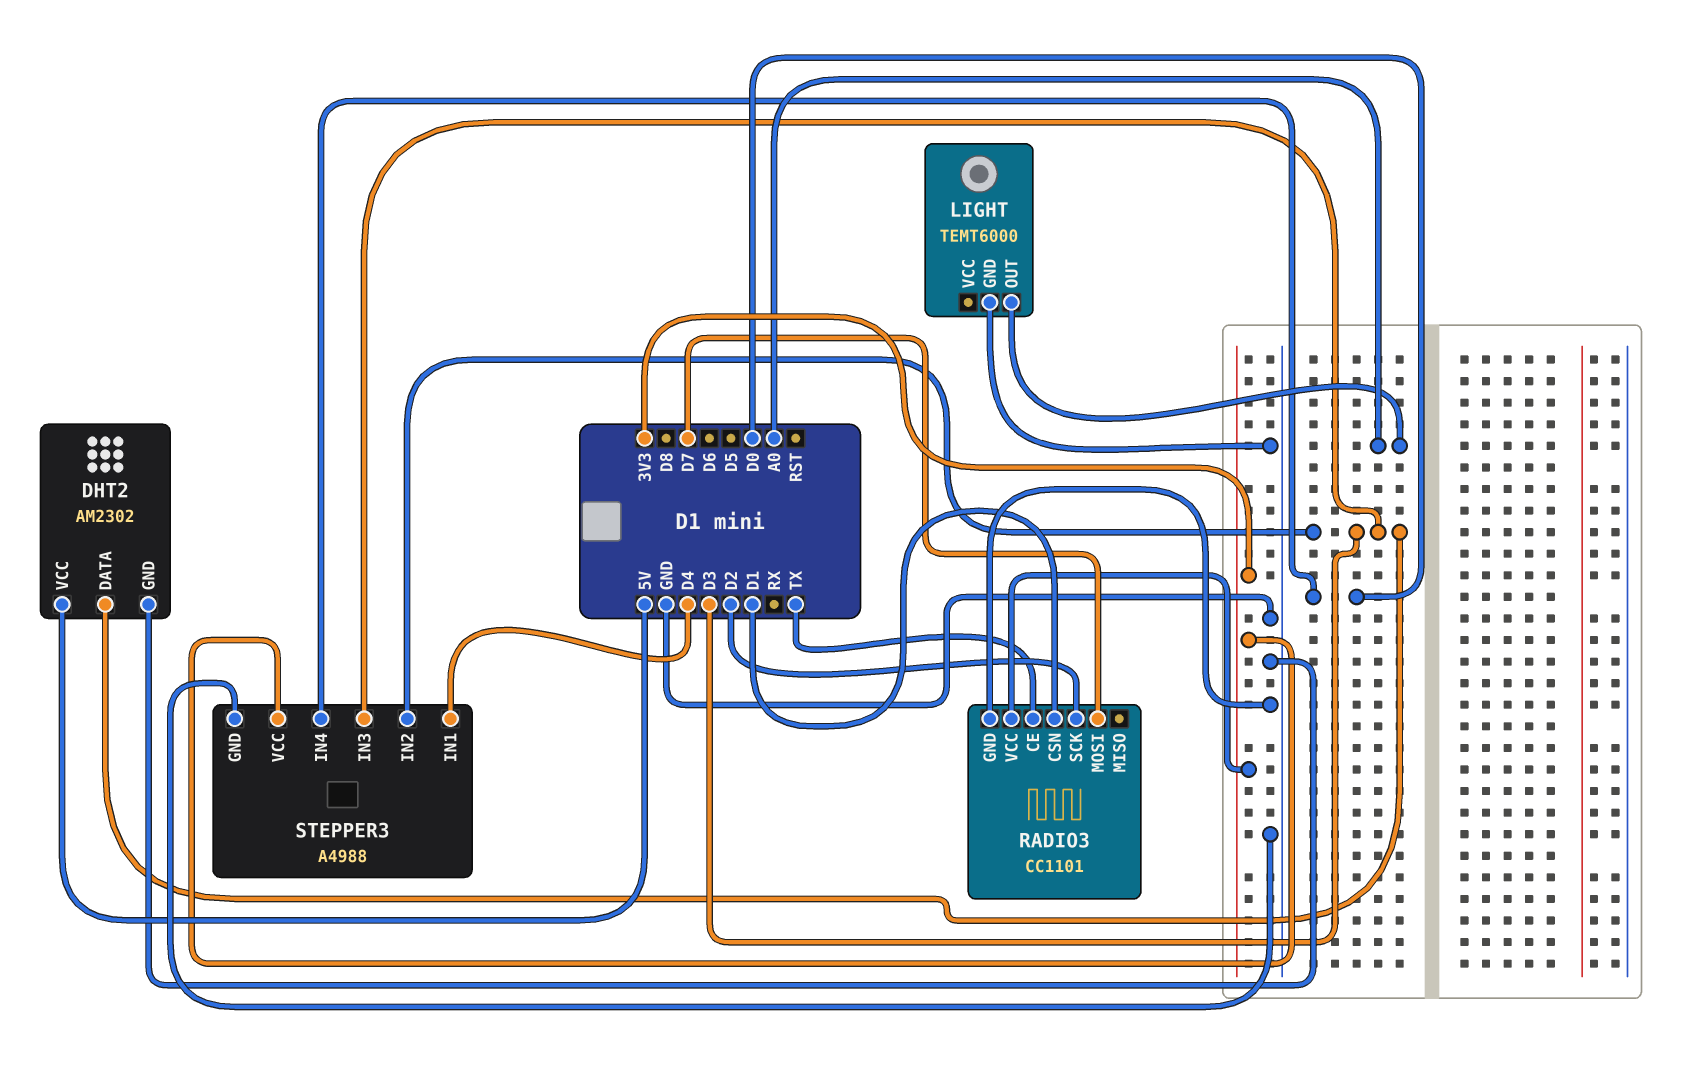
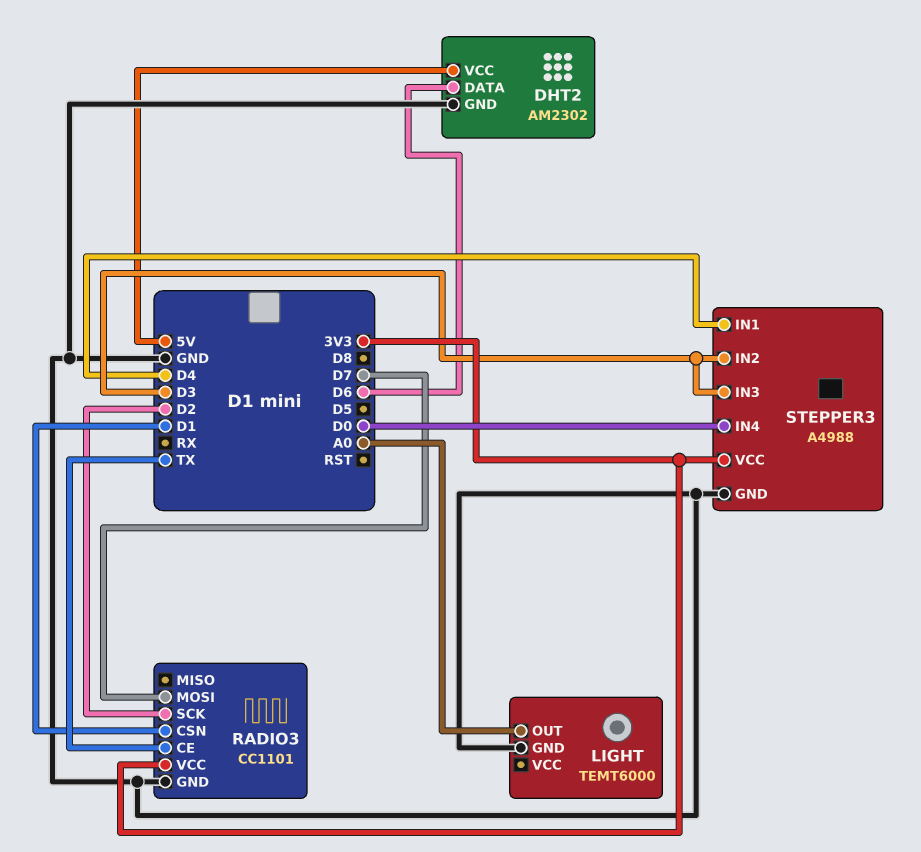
DHT2 pin DATA: D3 -> D6

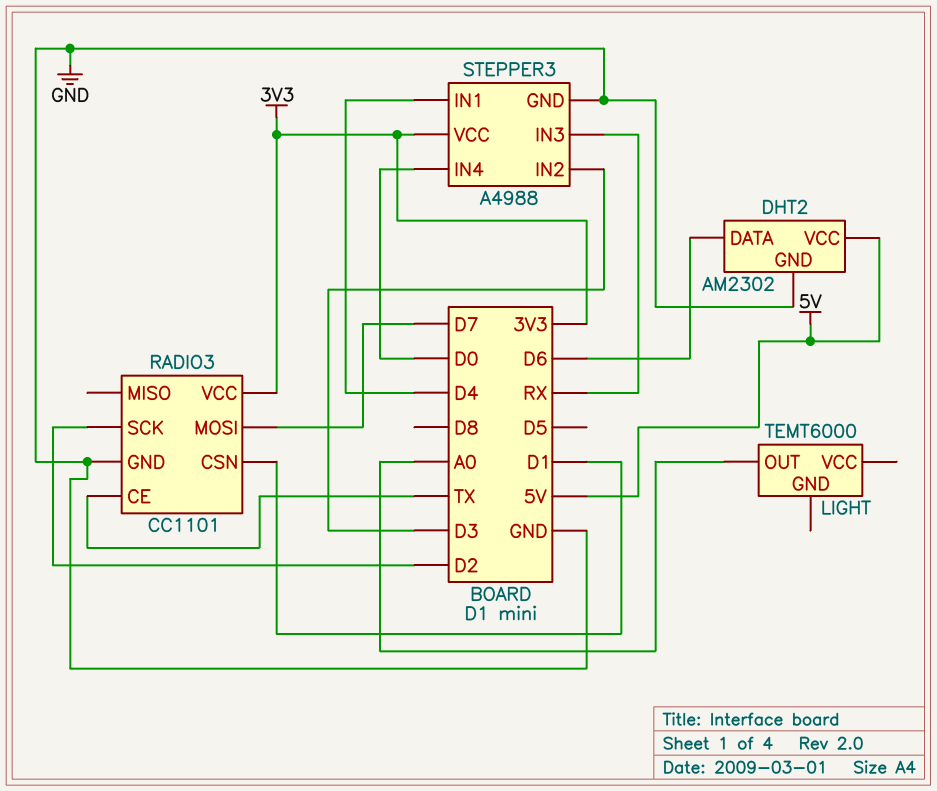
LIGHT pin GND: GND -> none
STEPPER3 pin IN3: D3 -> RX

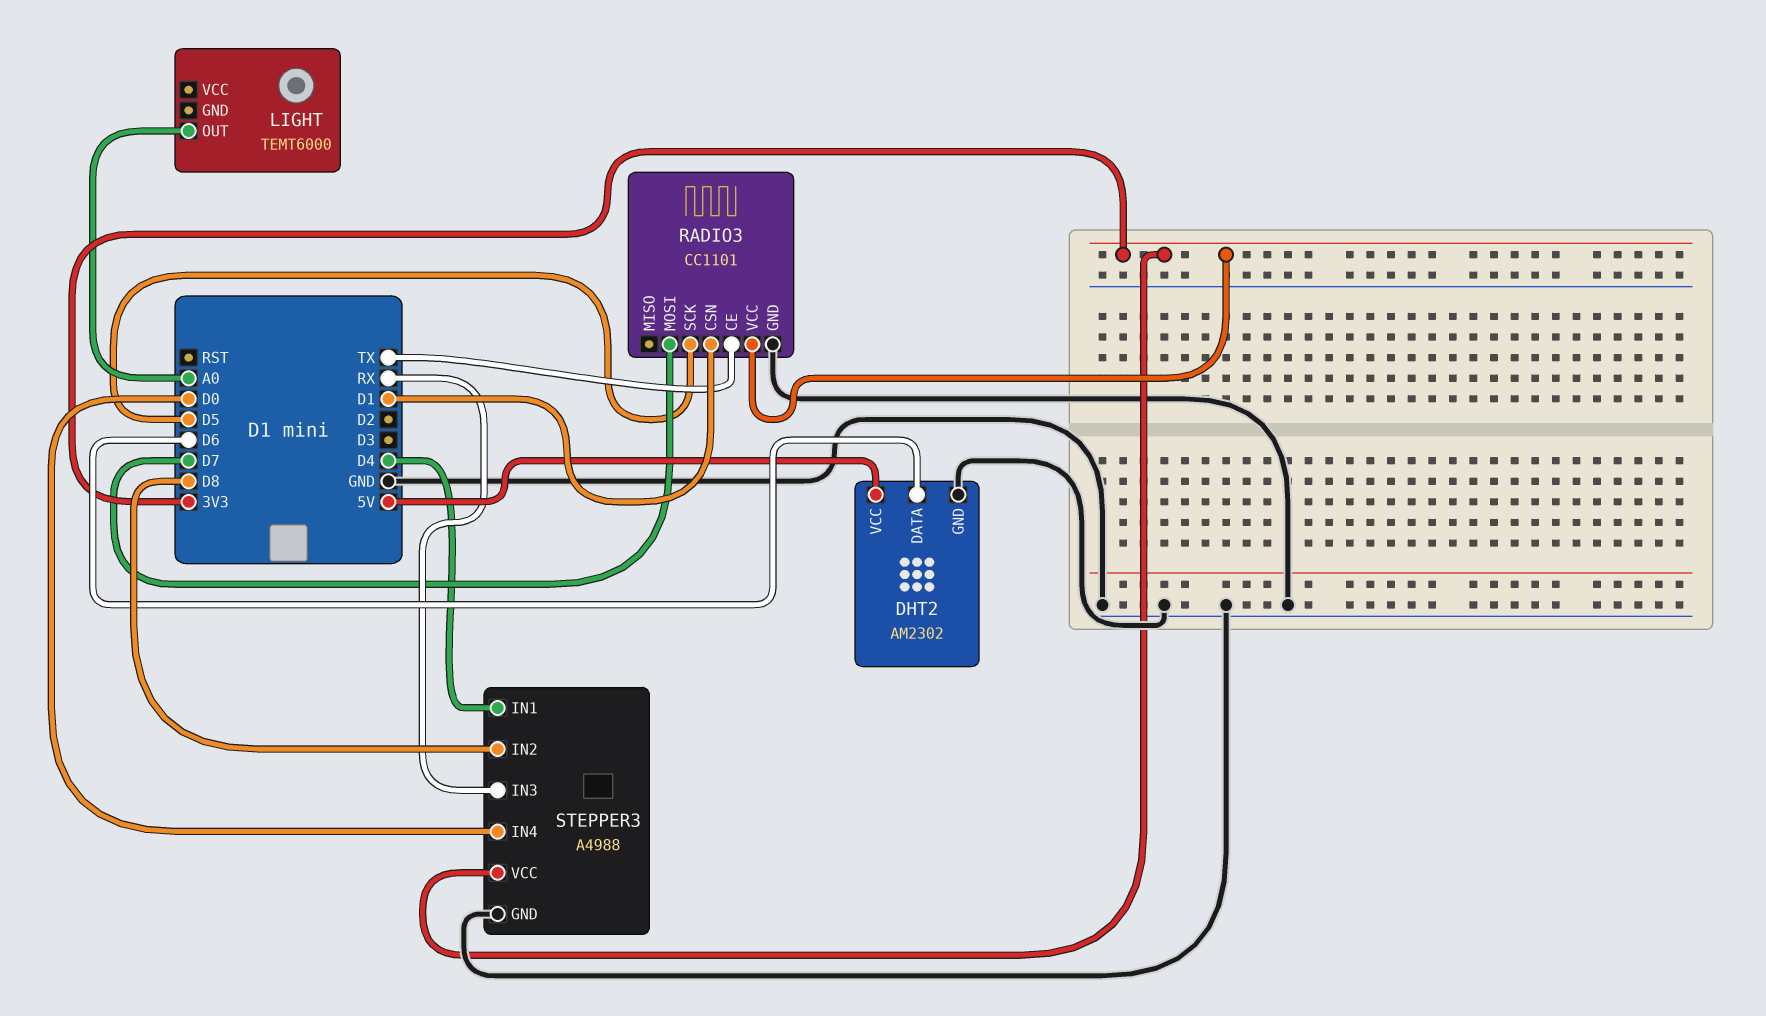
RADIO3 pin SCK: D2 -> D5
STEPPER3 pin IN2: D3 -> D8

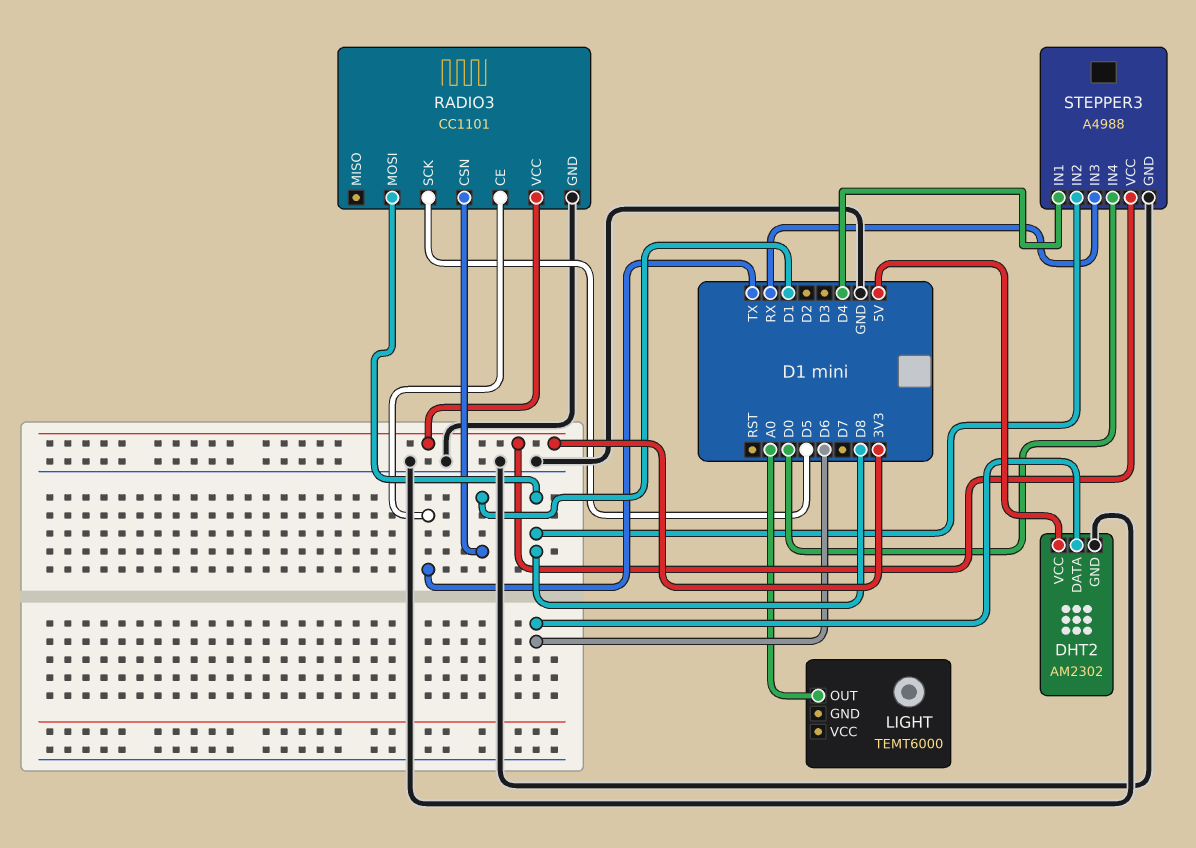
RADIO3 pin MOSI: D7 -> D8

